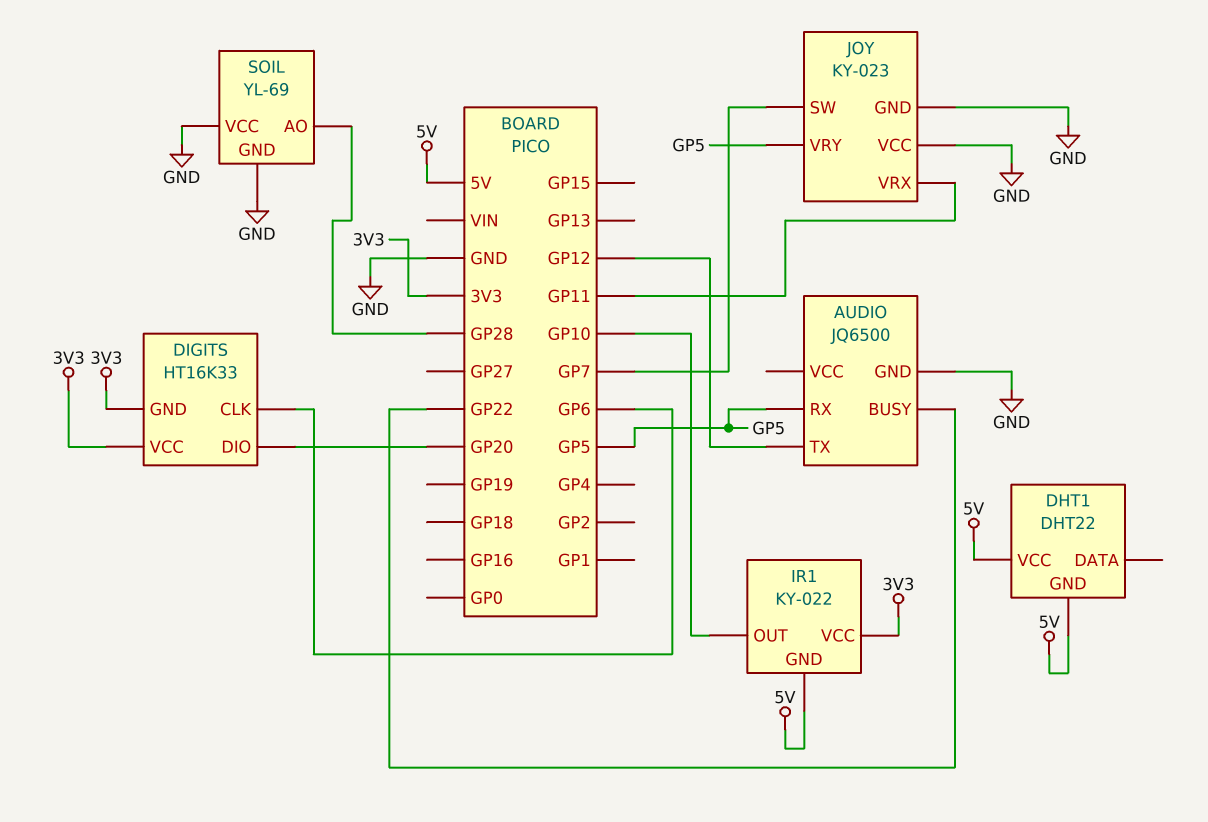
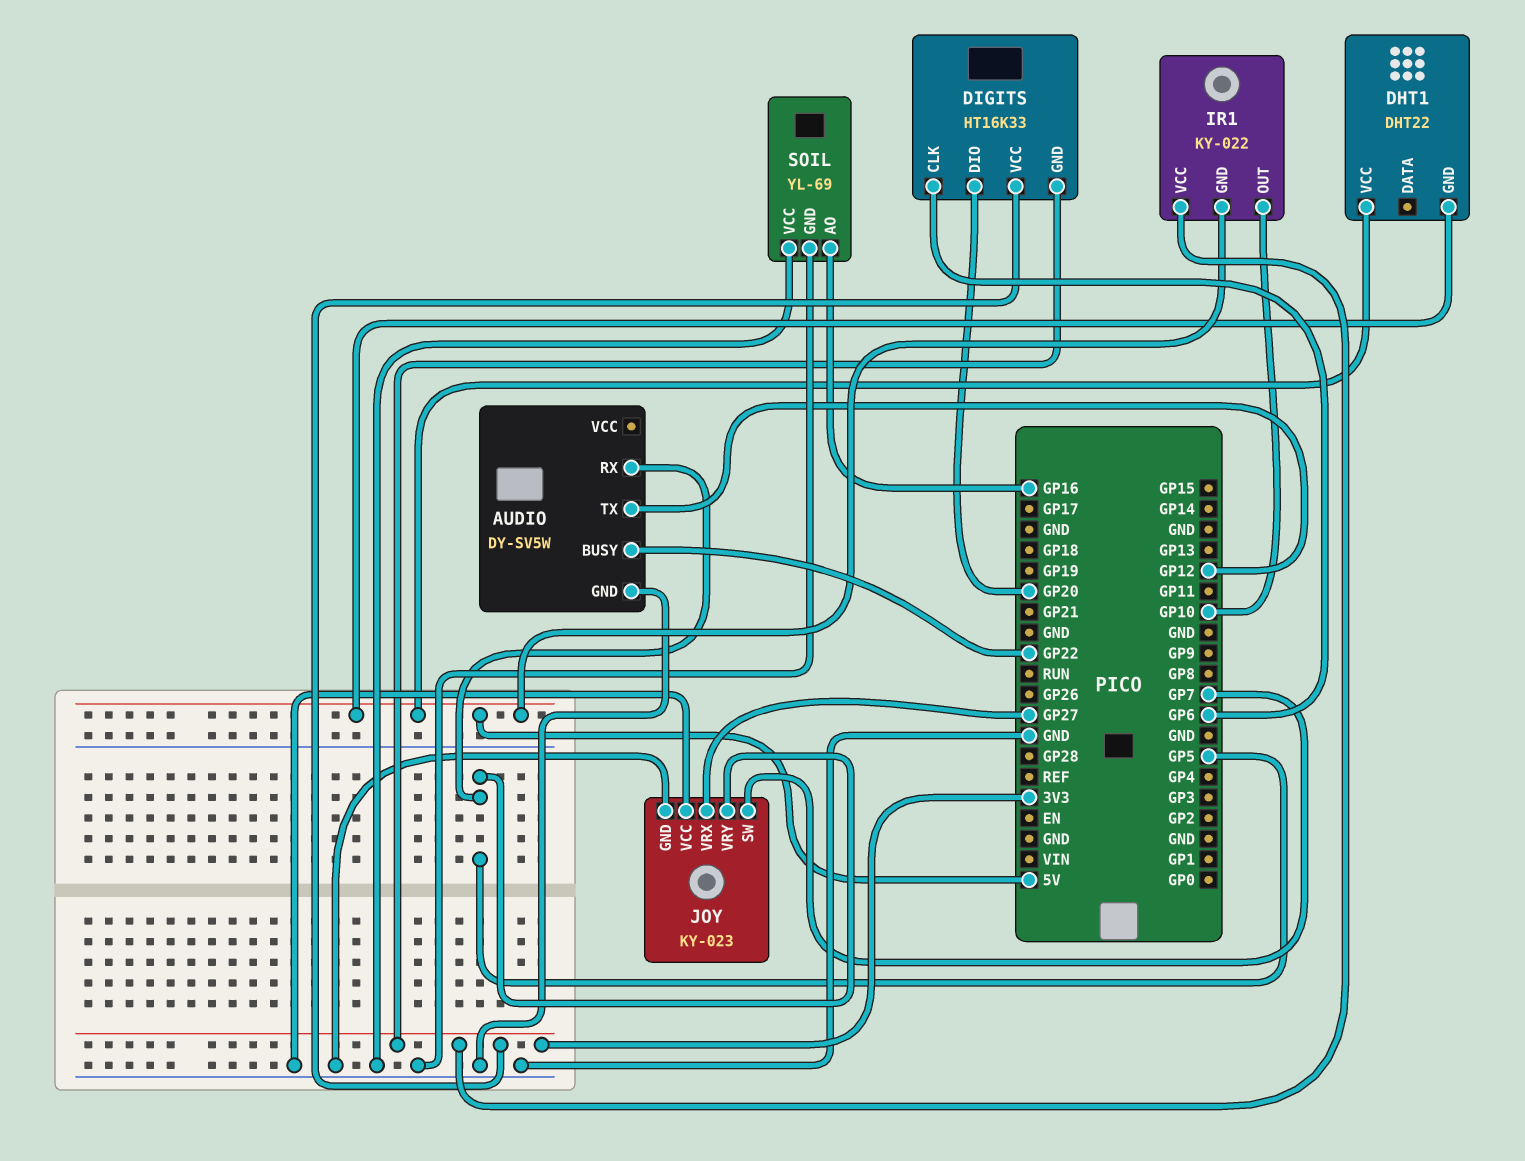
AUDIO: JQ6500 -> DY-SV5W
JOY pin VRX: GP11 -> GP27
SOIL pin AO: GP28 -> GP16

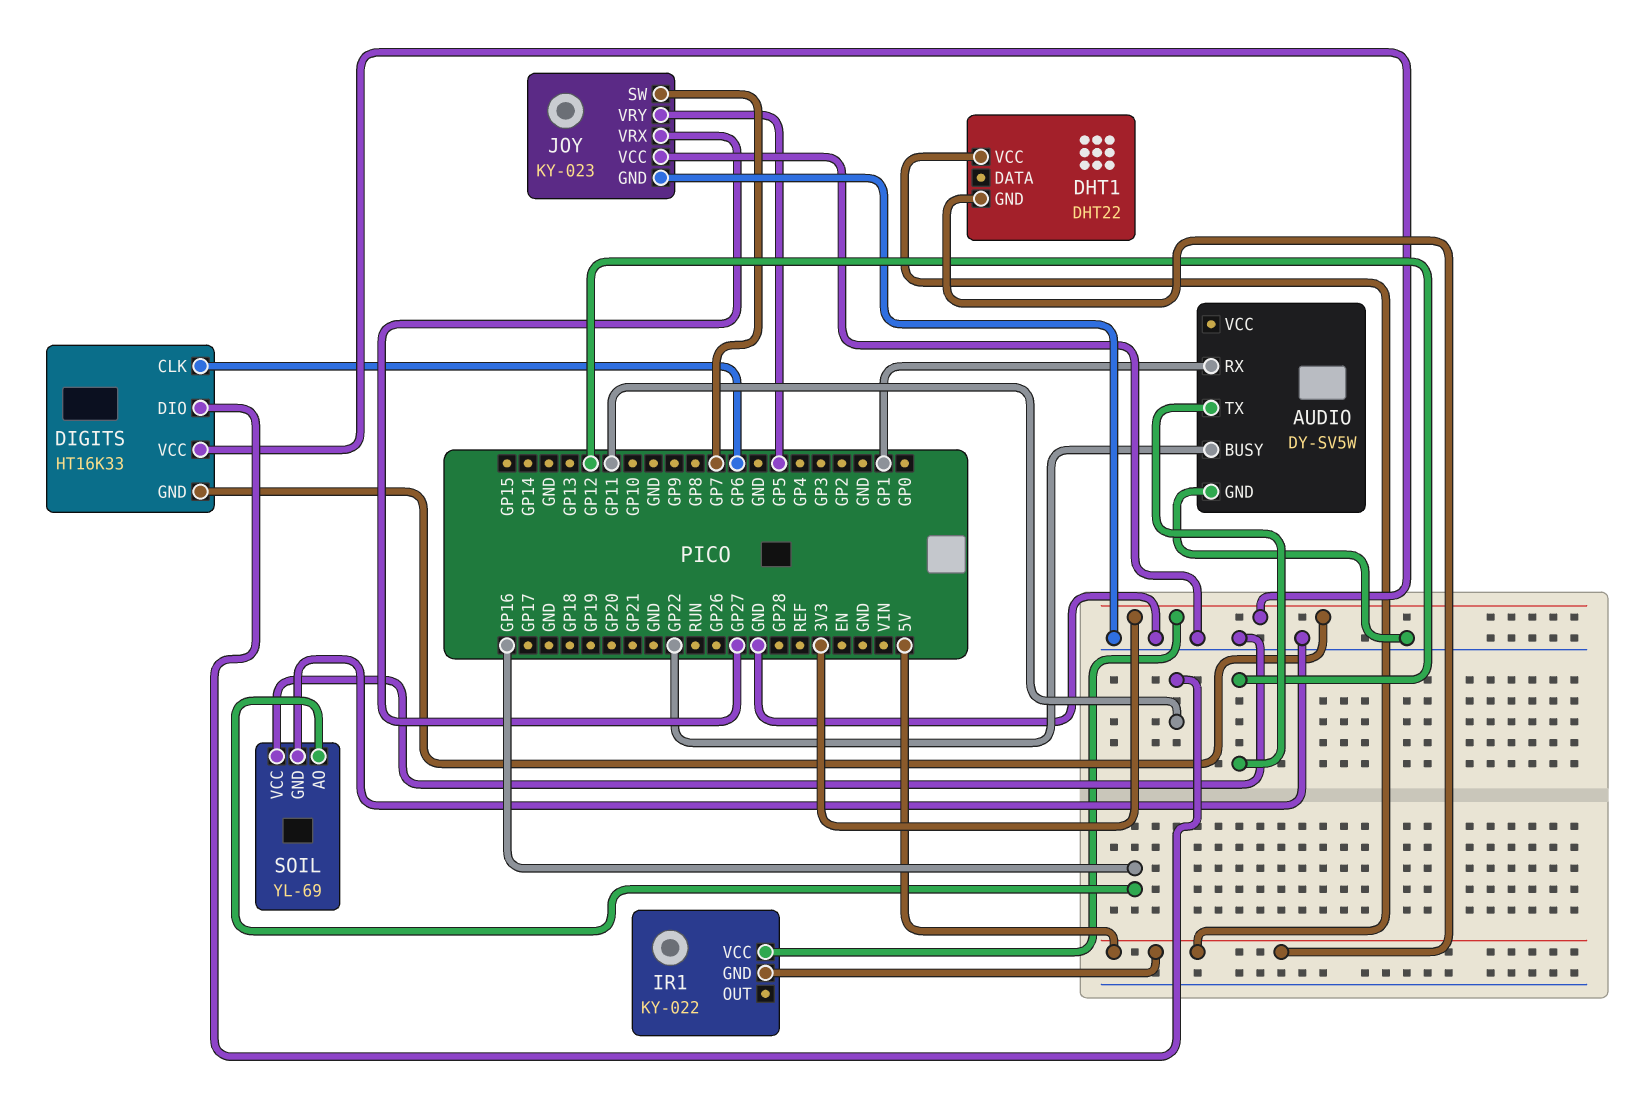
AUDIO pin RX: GP5 -> GP1
DIGITS pin DIO: GP20 -> GP11
IR1 pin OUT: GP10 -> none

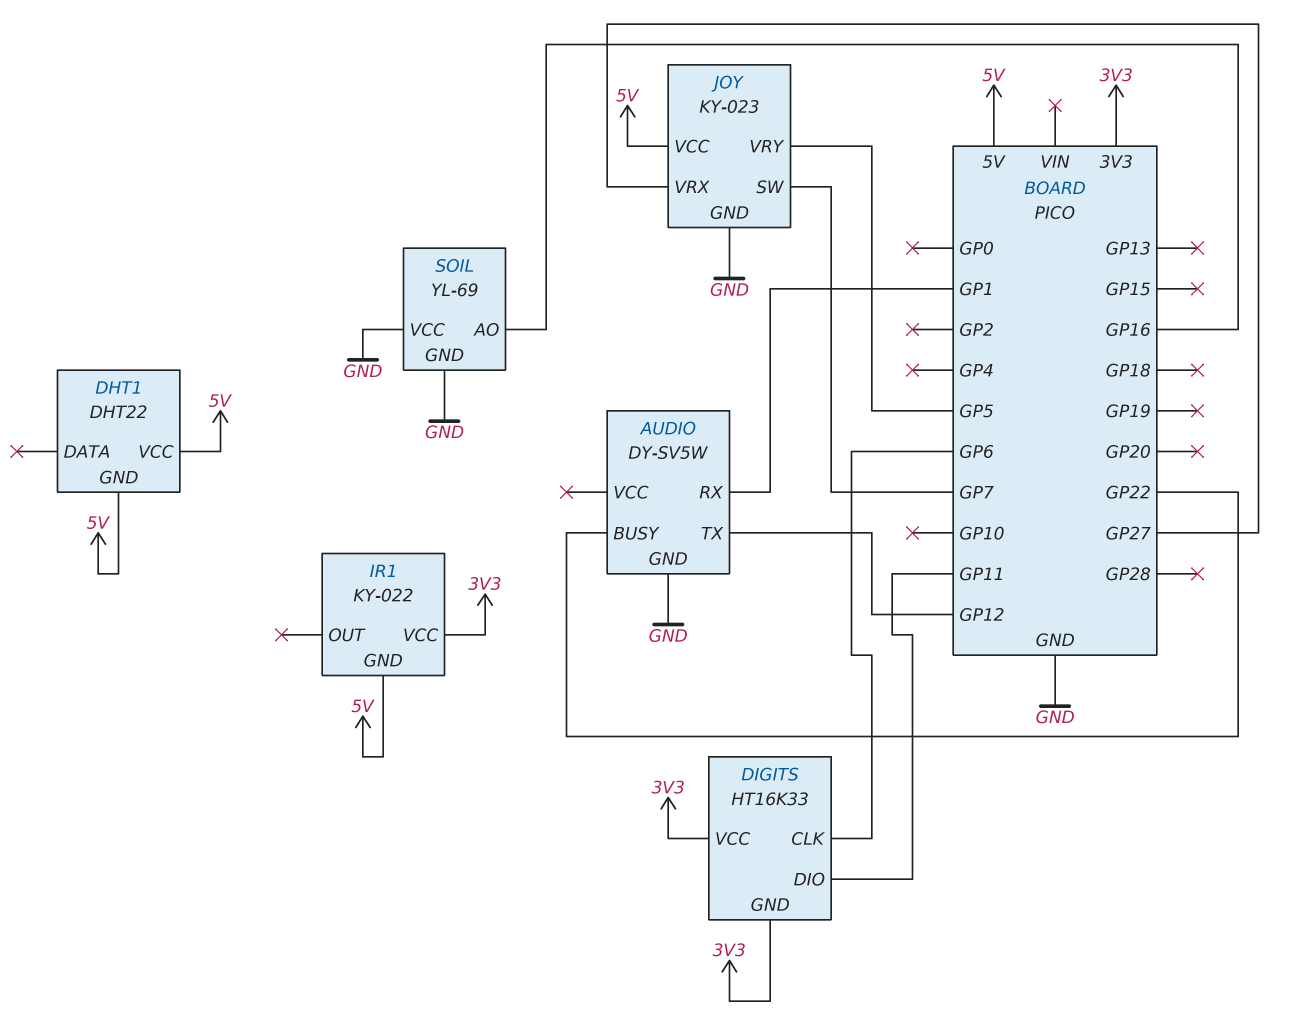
JOY pin VCC: GND -> 5V

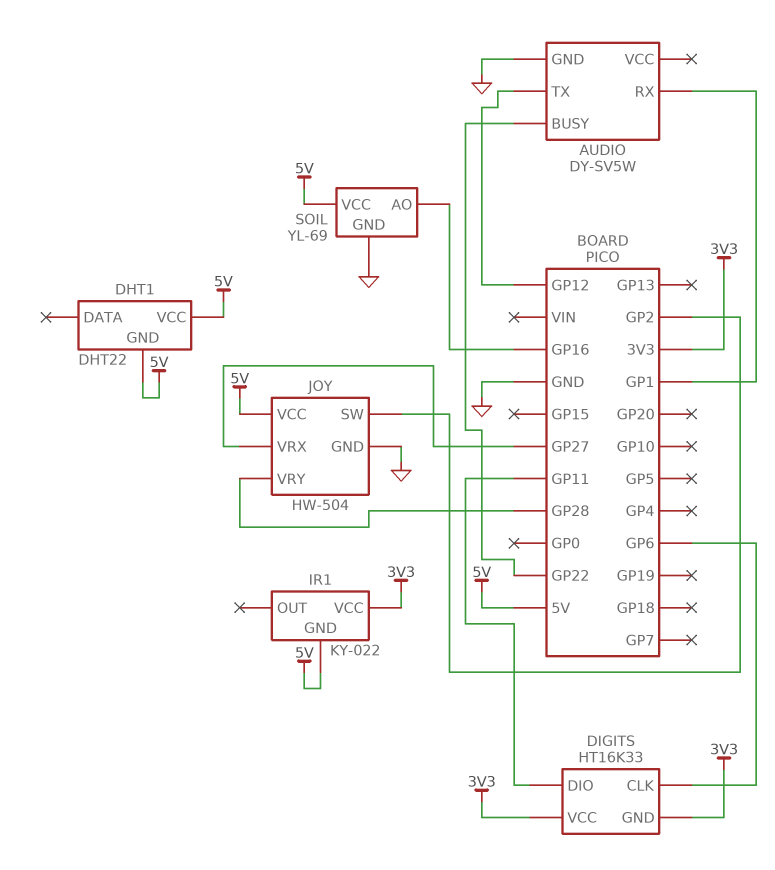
JOY: KY-023 -> HW-504
JOY pin SW: GP7 -> GP2
JOY pin VRY: GP5 -> GP28
SOIL pin VCC: GND -> 5V

